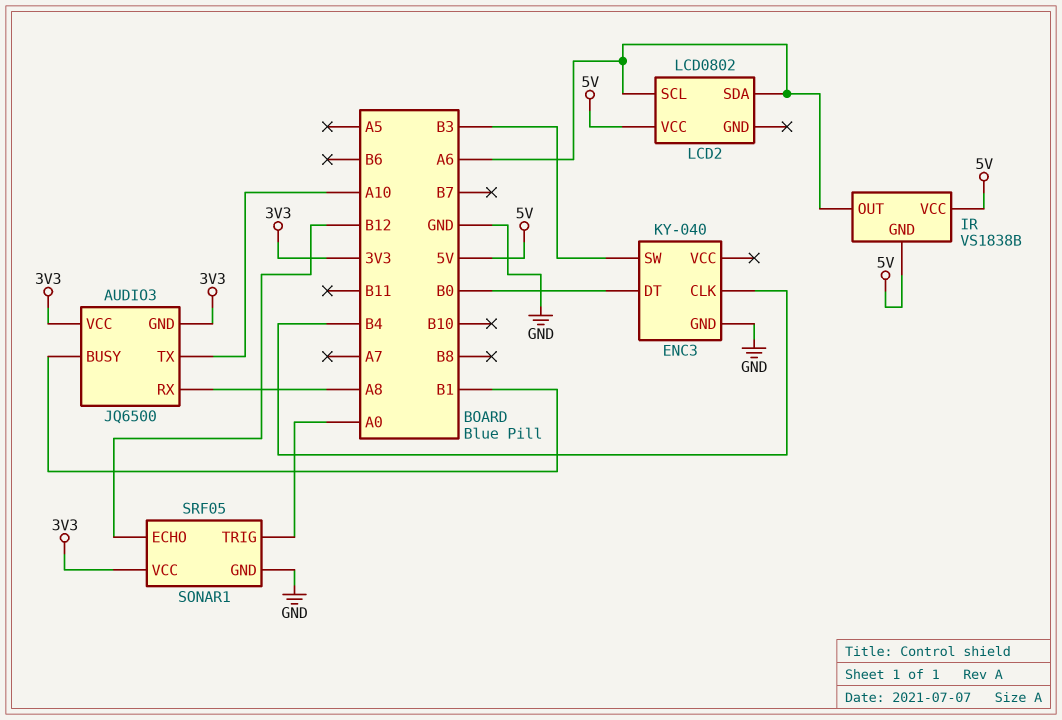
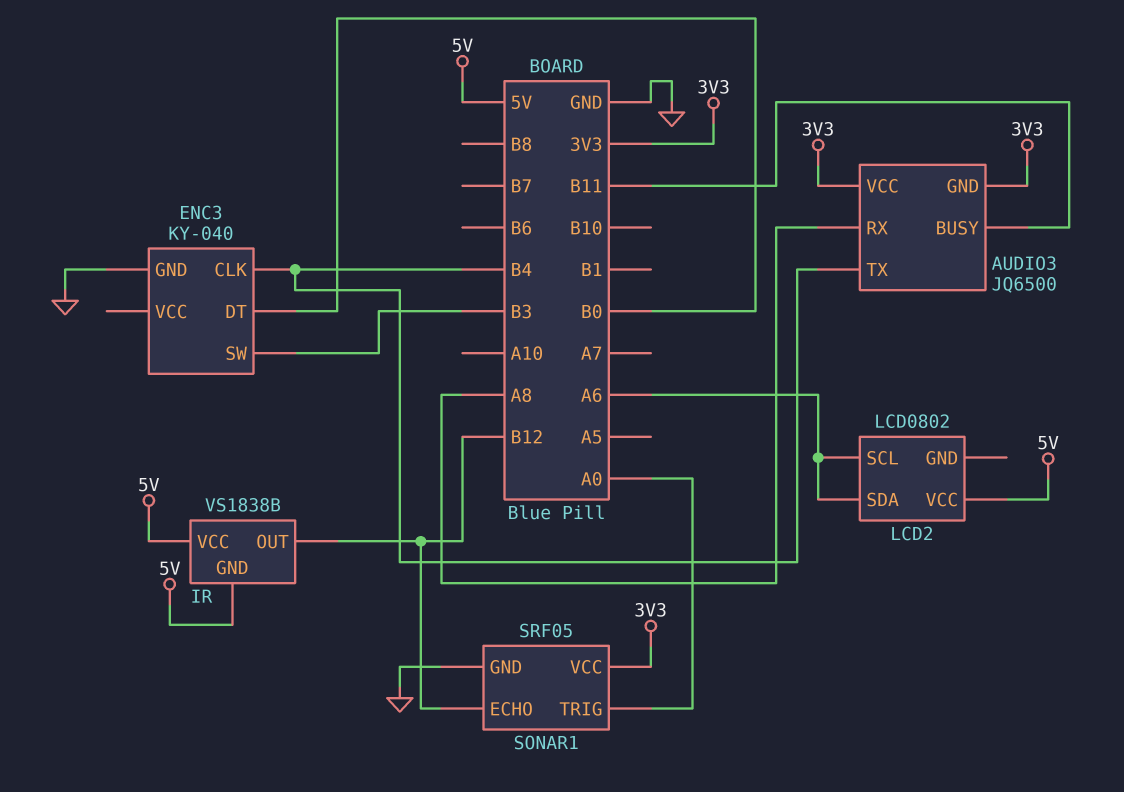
AUDIO3 pin BUSY: B1 -> B11
AUDIO3 pin TX: A10 -> B4
IR pin OUT: A6 -> B12

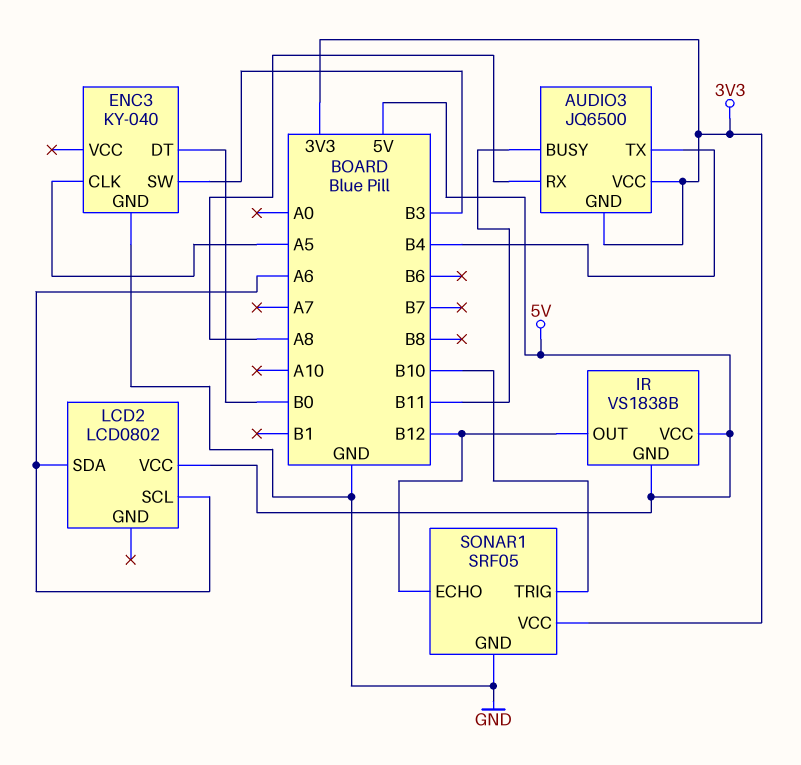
ENC3 pin CLK: B4 -> A5
SONAR1 pin TRIG: A0 -> B10

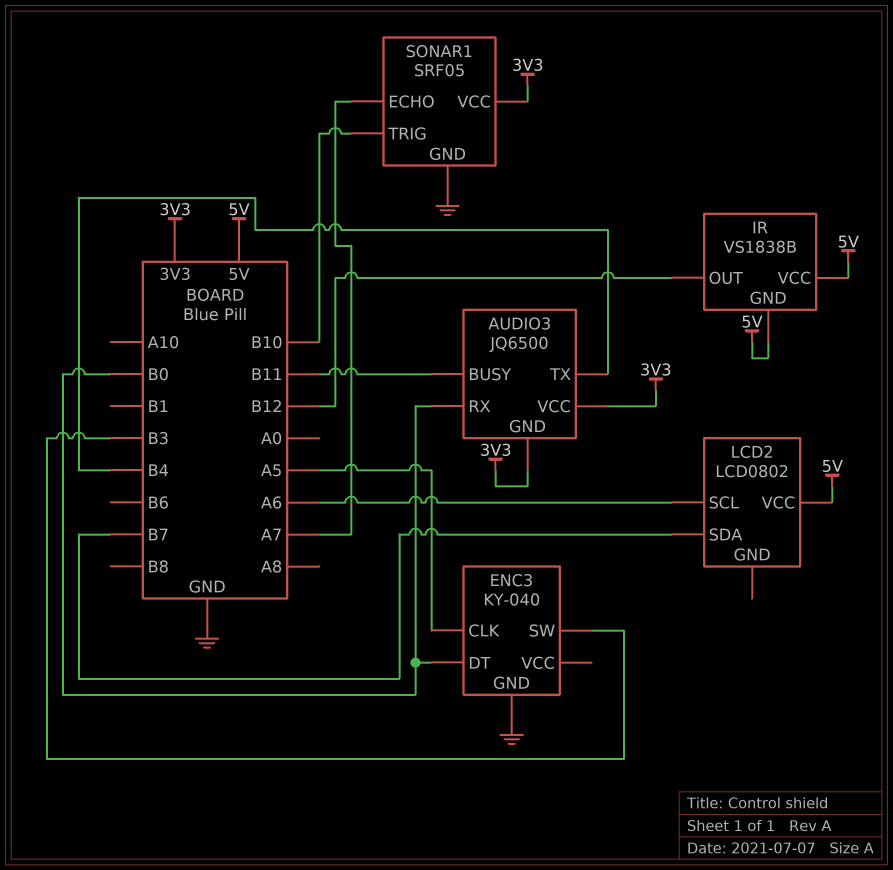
AUDIO3 pin RX: A8 -> B0
LCD2 pin SDA: A6 -> B7
SONAR1 pin ECHO: B12 -> A7

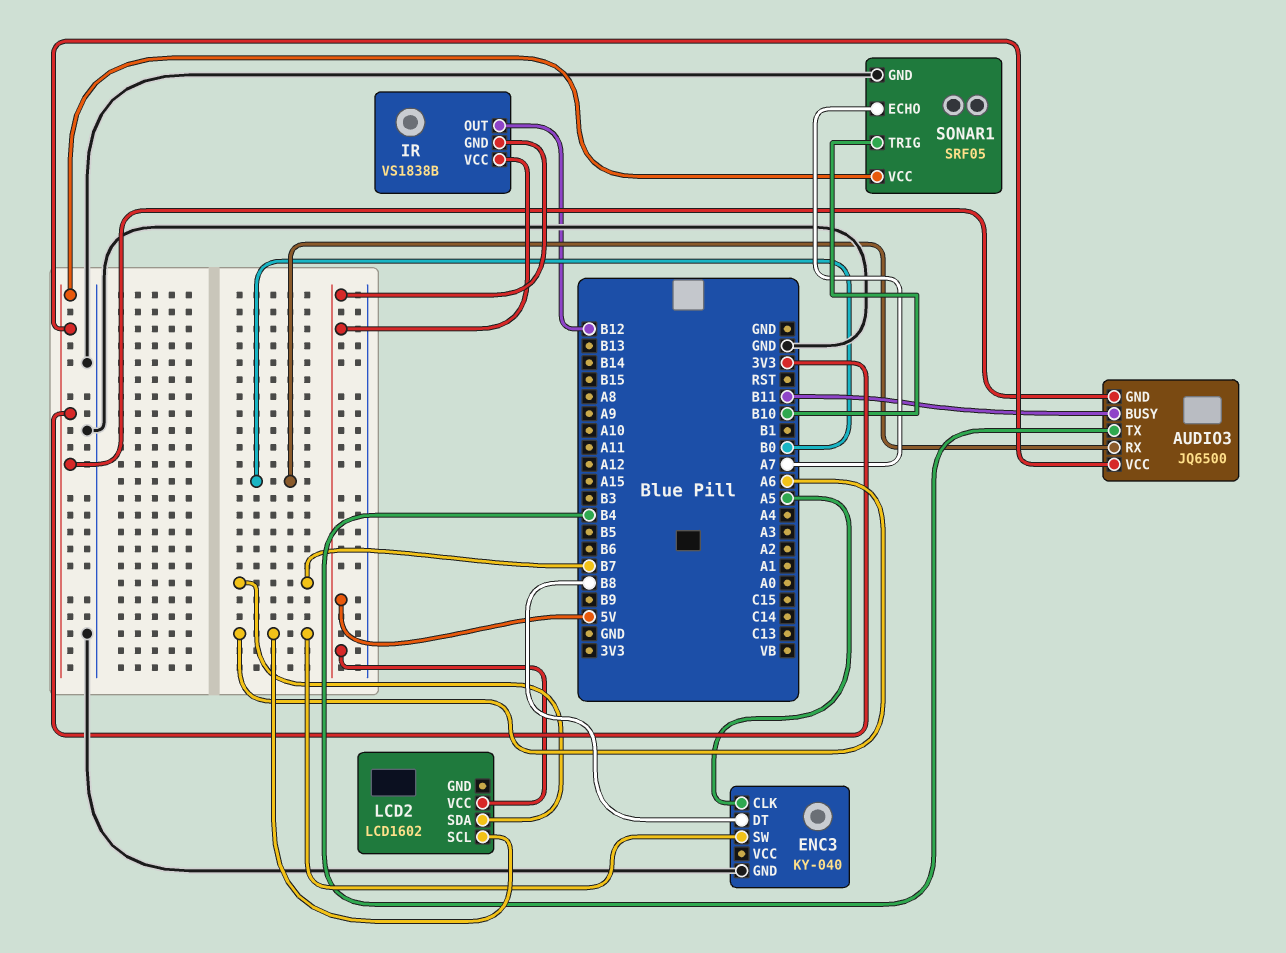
ENC3 pin DT: B0 -> B8
ENC3 pin SW: B3 -> A6
LCD2: LCD0802 -> LCD1602

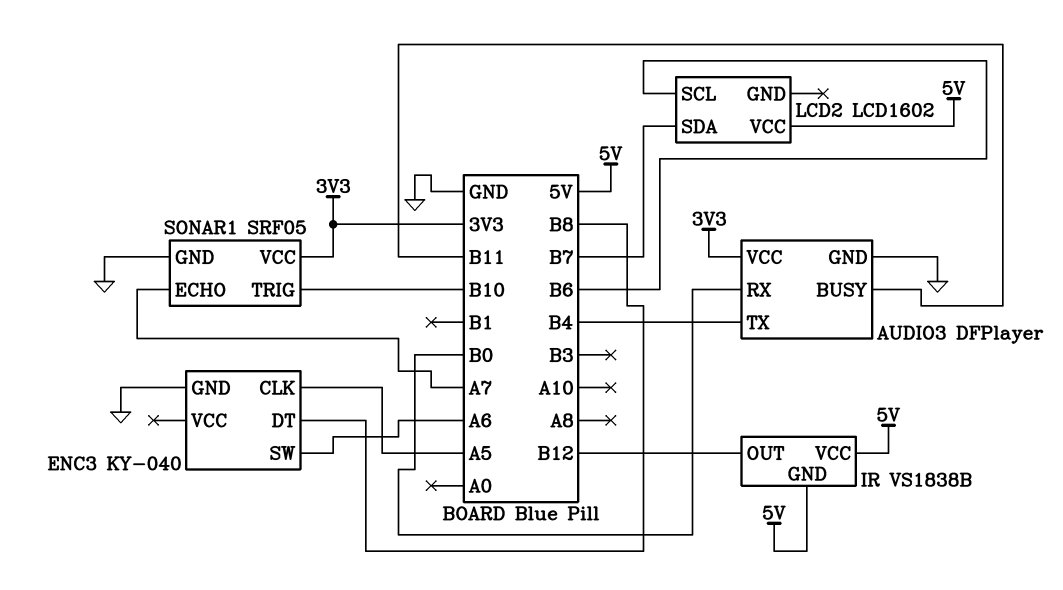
AUDIO3: JQ6500 -> DFPlayer
AUDIO3 pin GND: 3V3 -> GND
LCD2 pin SCL: A6 -> B6

